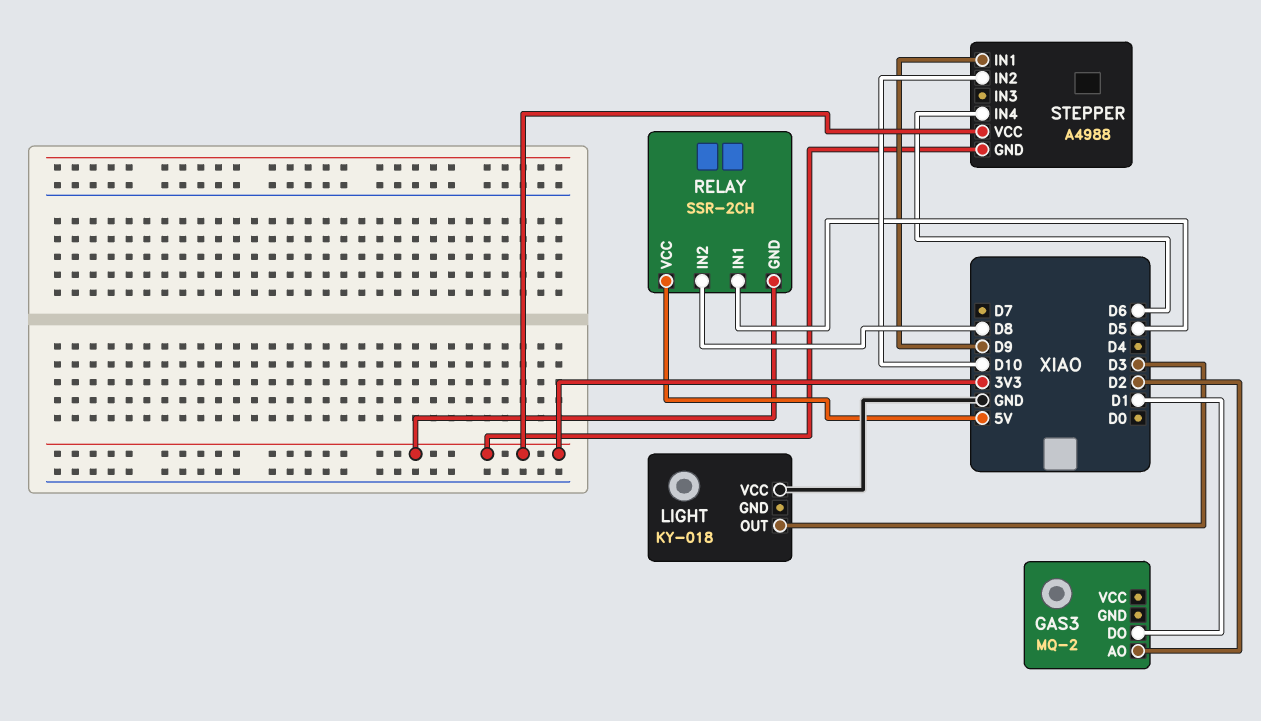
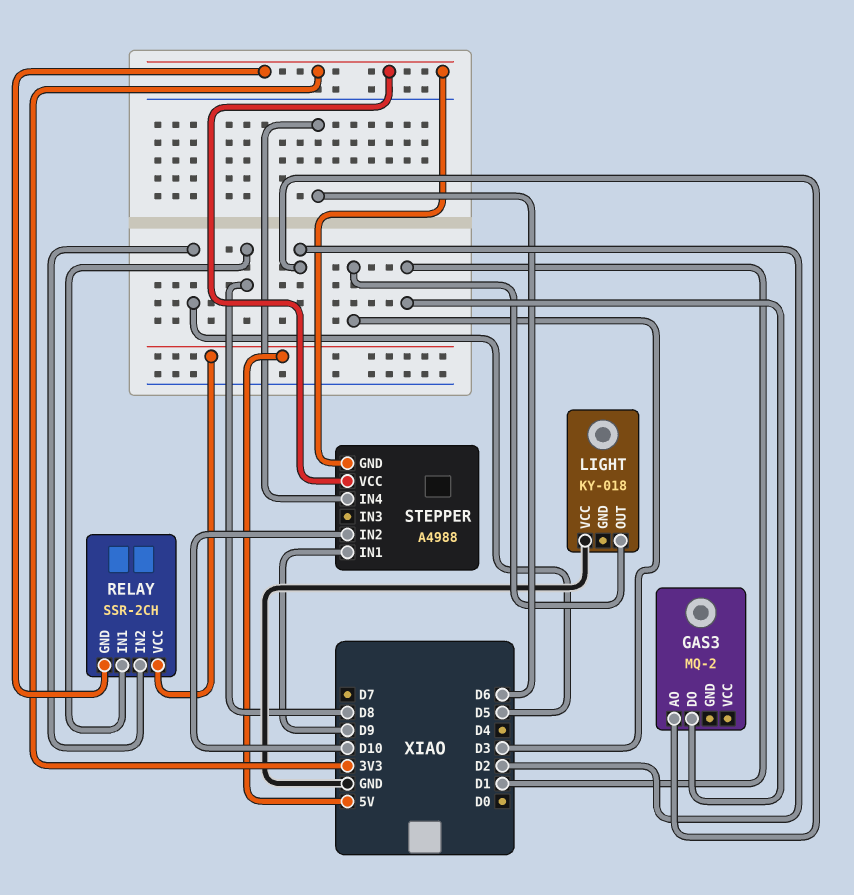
RELAY pin IN1: D5 -> D8
RELAY pin IN2: D8 -> D5

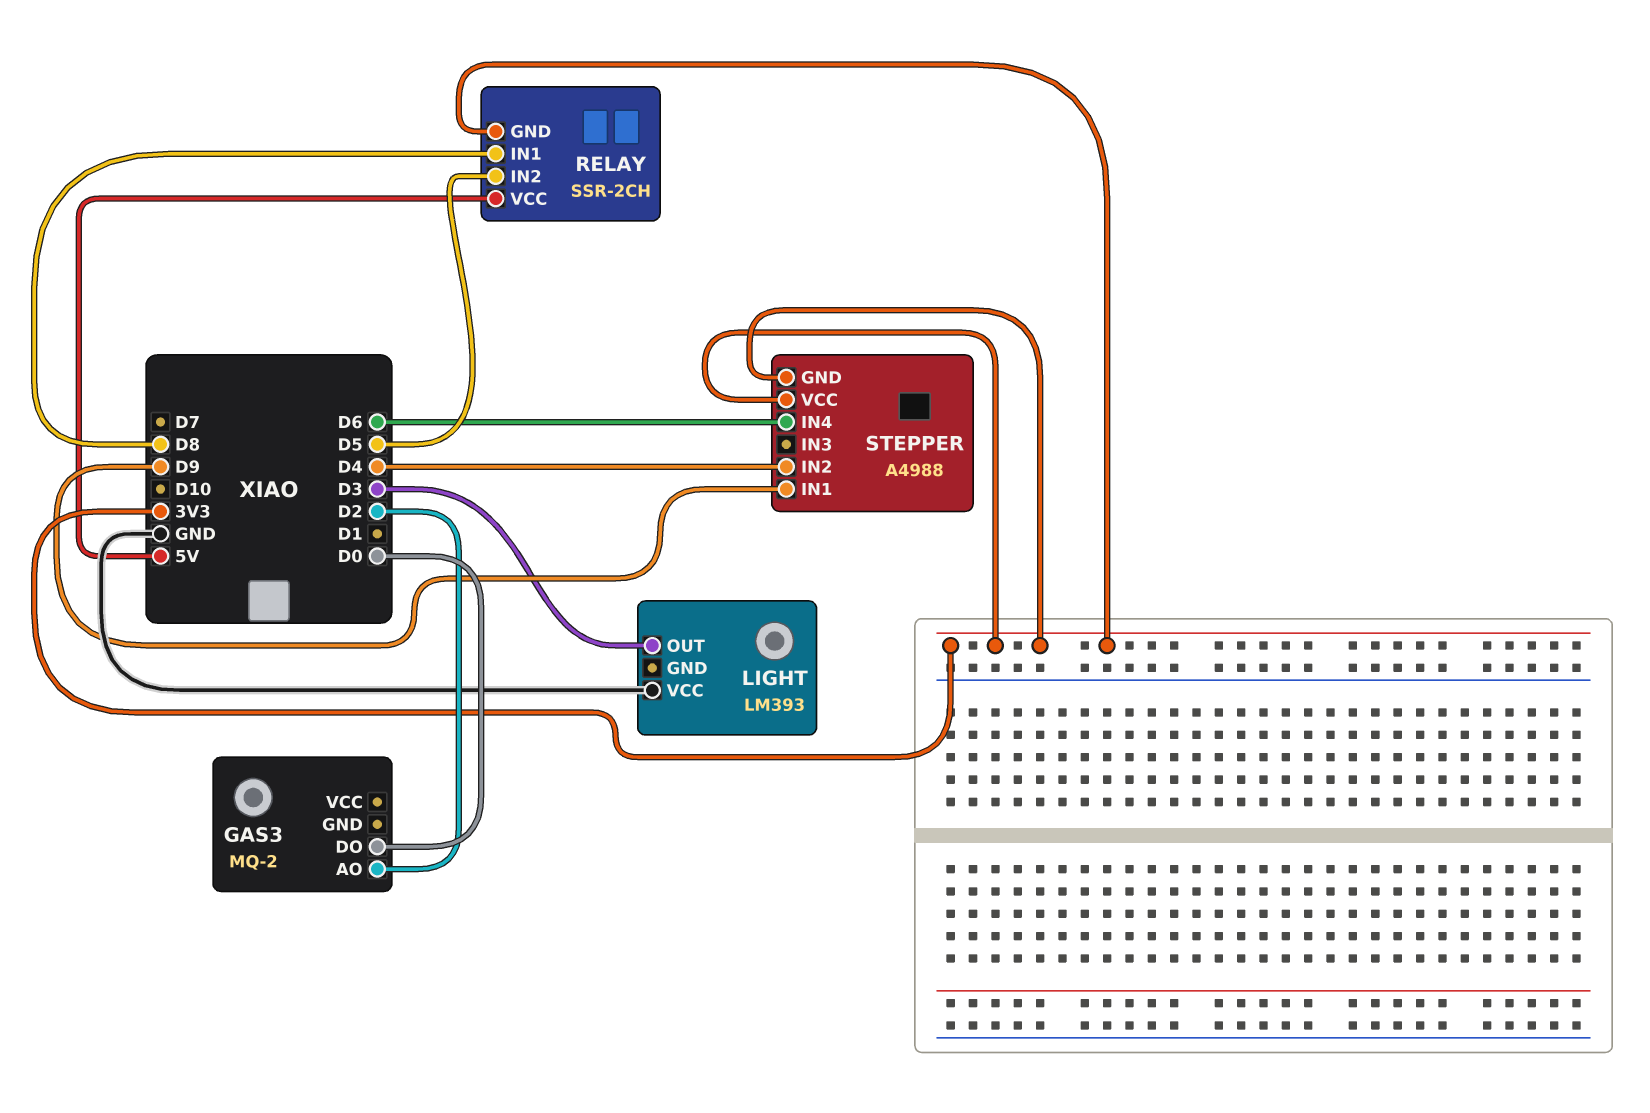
GAS3 pin DO: D1 -> D0
LIGHT: KY-018 -> LM393
STEPPER pin IN2: D10 -> D4

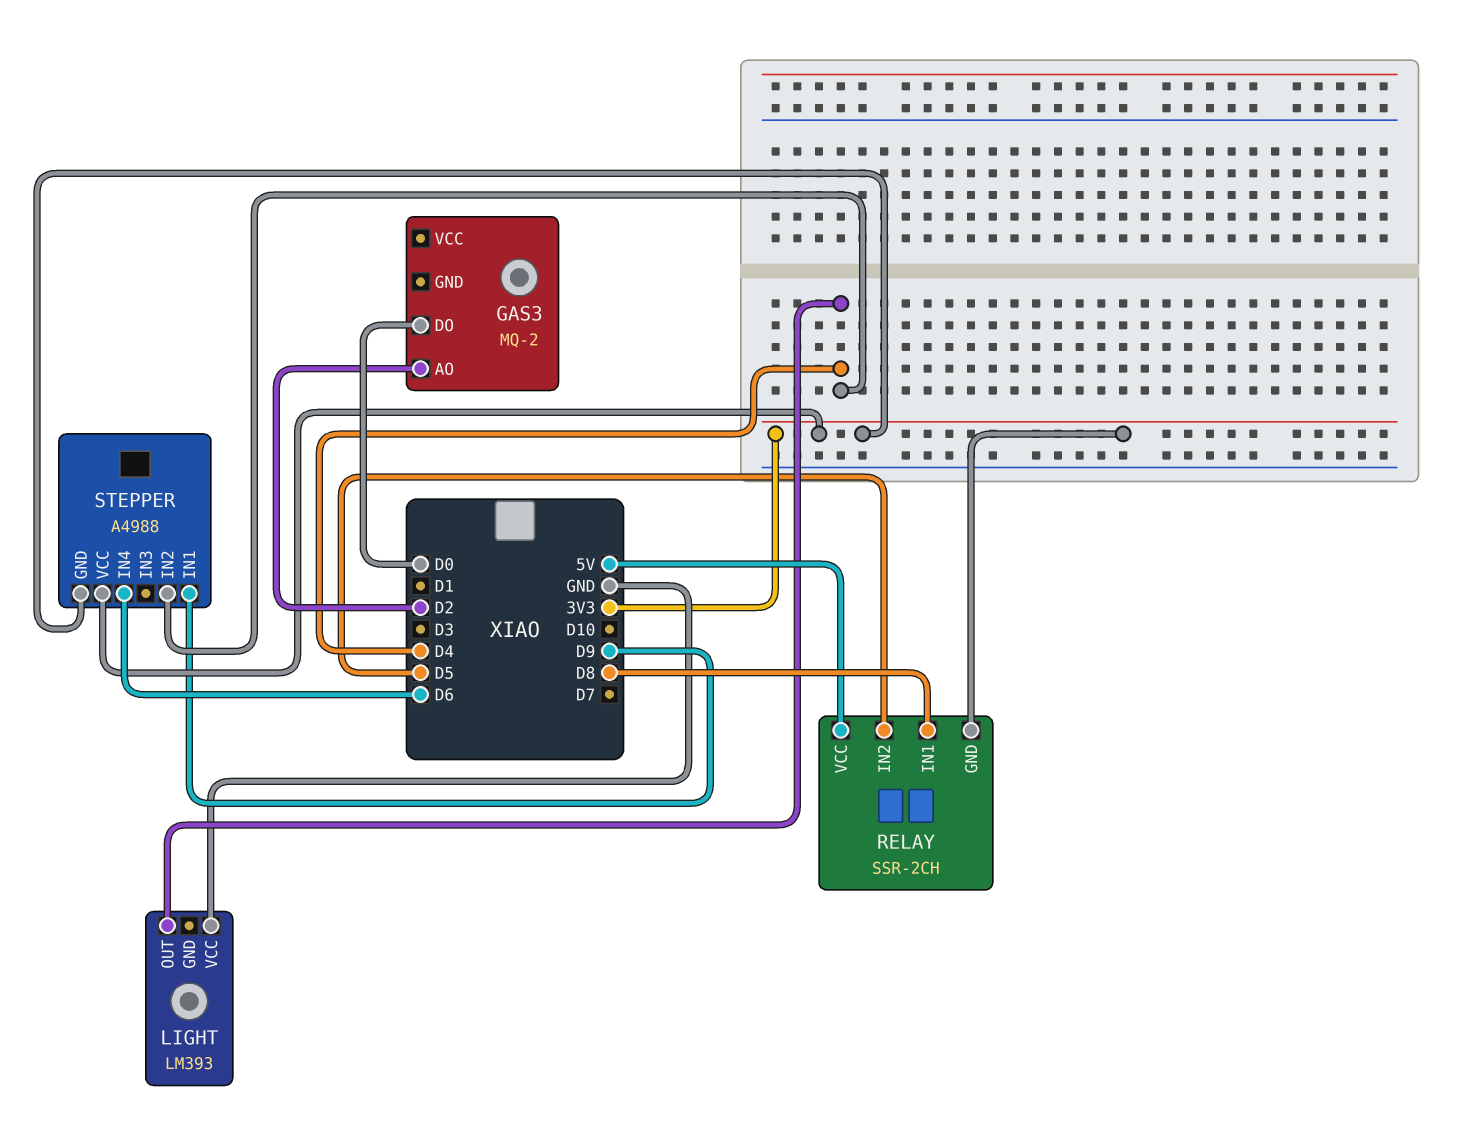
LIGHT pin OUT: D3 -> D4

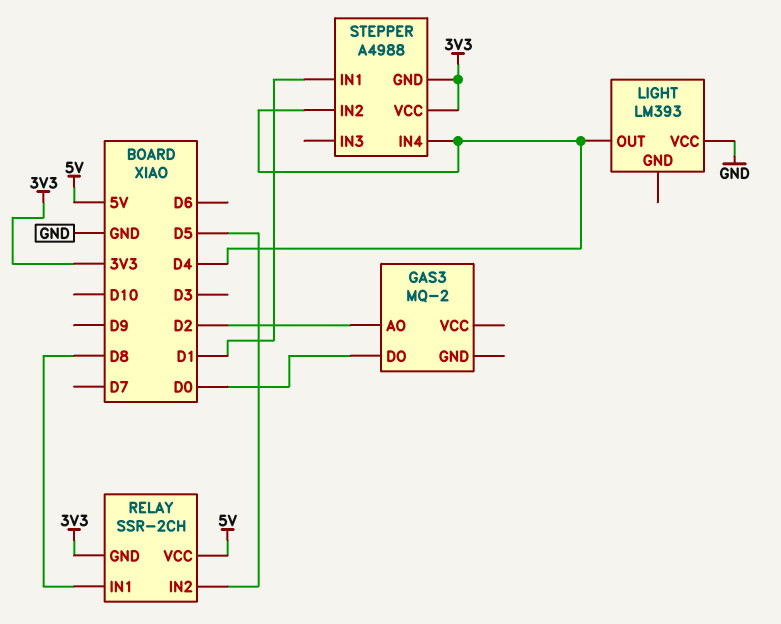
STEPPER pin IN1: D9 -> D1
STEPPER pin IN4: D6 -> D4

